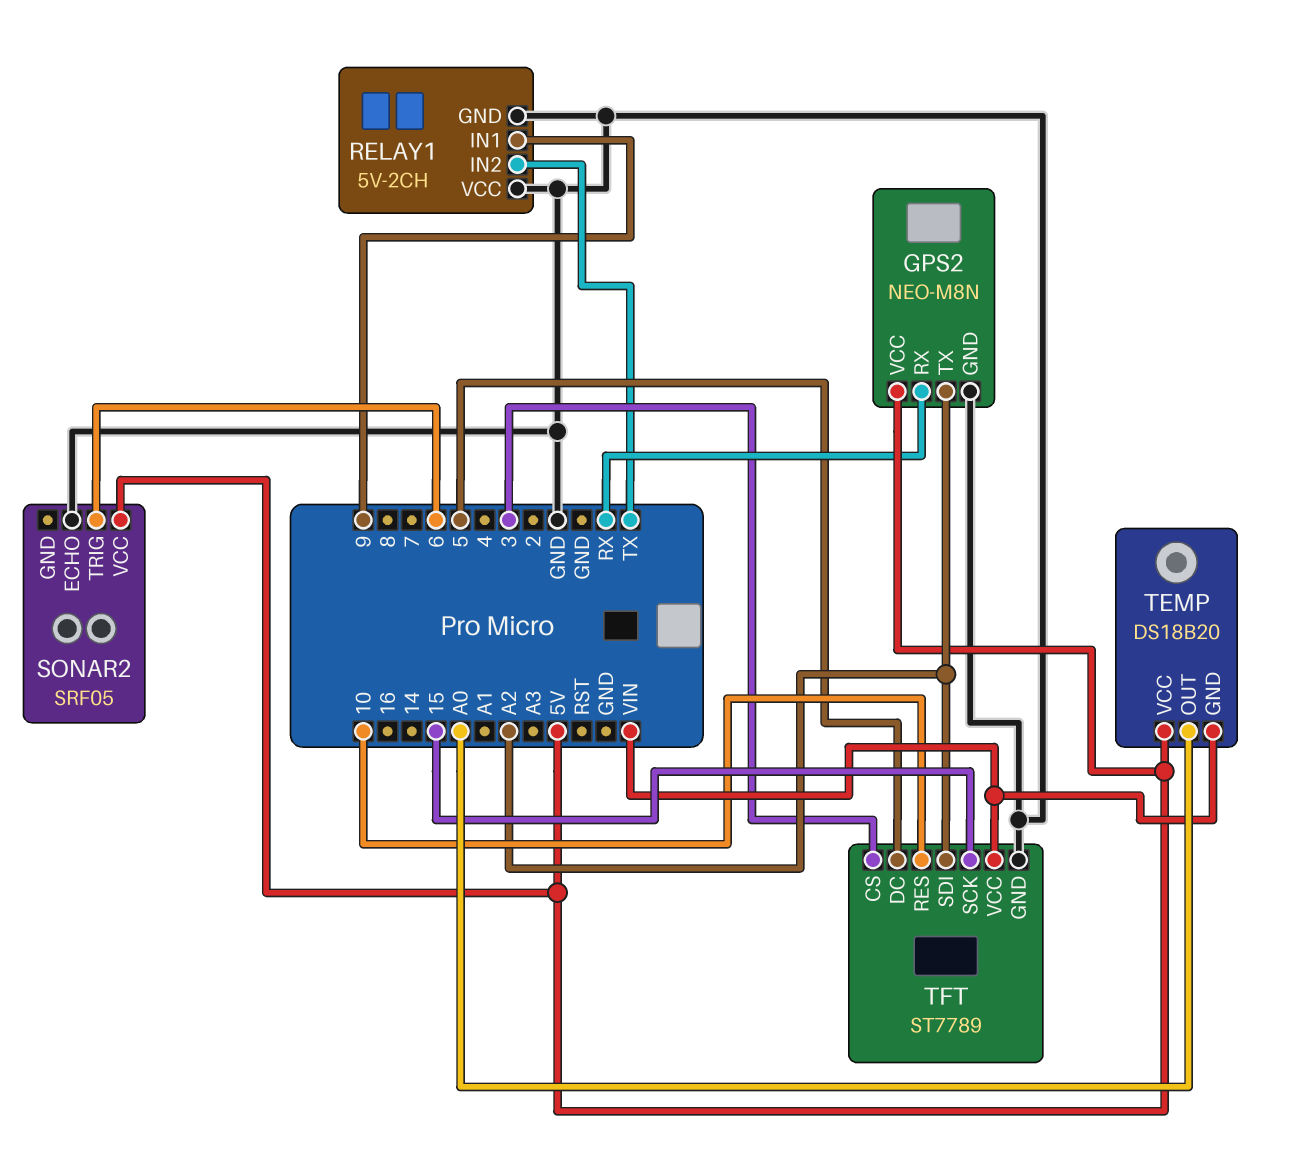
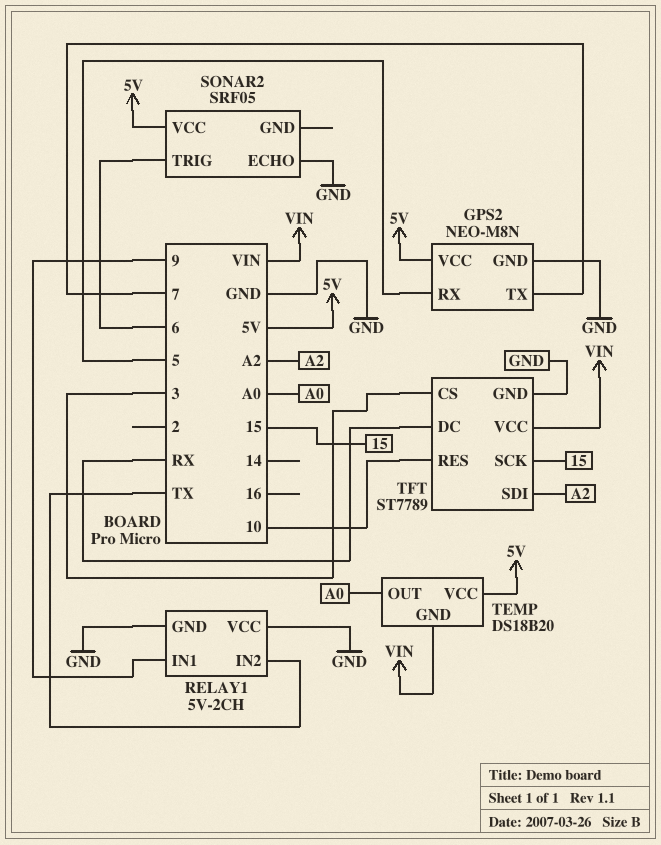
GPS2 pin RX: RX -> 5
GPS2 pin TX: A2 -> 7
TFT pin DC: 5 -> RX

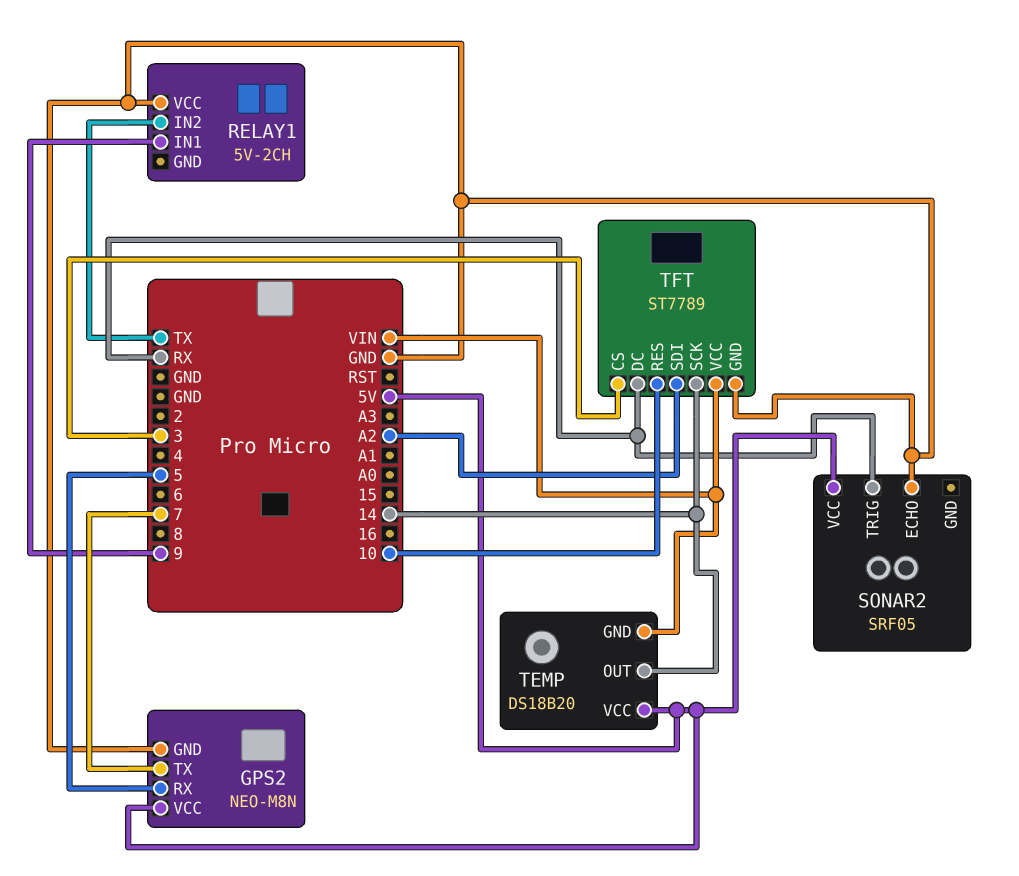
RELAY1 pin GND: GND -> none
SONAR2 pin TRIG: 6 -> RX
TEMP pin OUT: A0 -> 14
TFT pin SCK: 15 -> 14

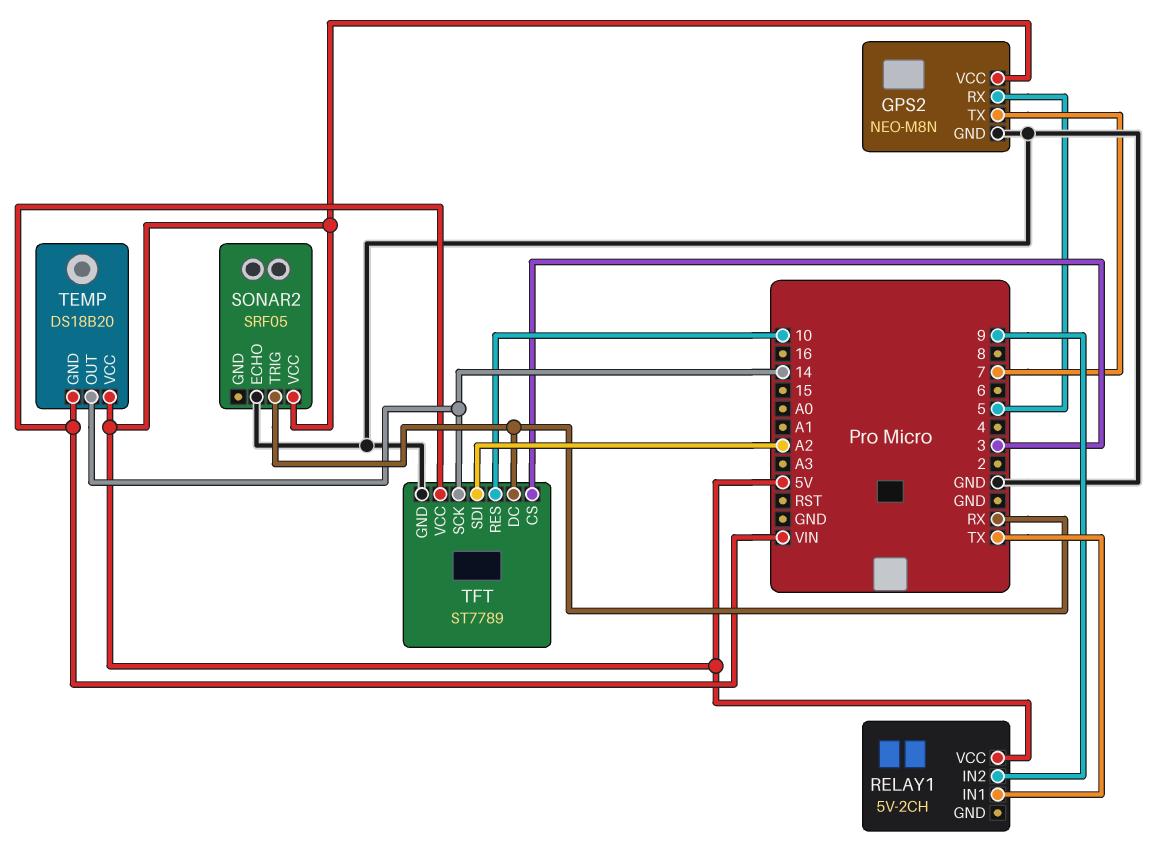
RELAY1 pin IN1: 9 -> TX
RELAY1 pin IN2: TX -> 9
RELAY1 pin VCC: GND -> 5V

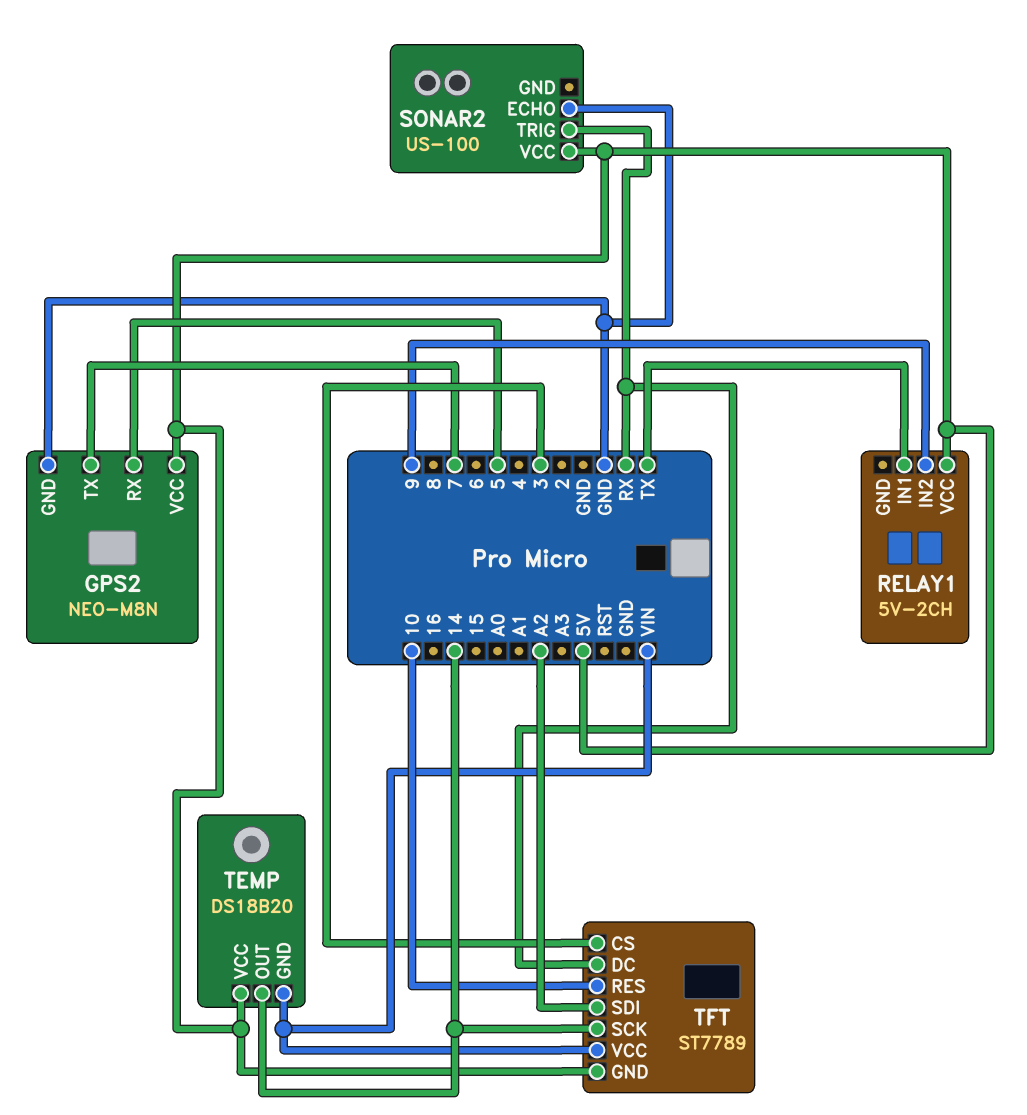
SONAR2: SRF05 -> US-100
TFT pin GND: GND -> 5V

